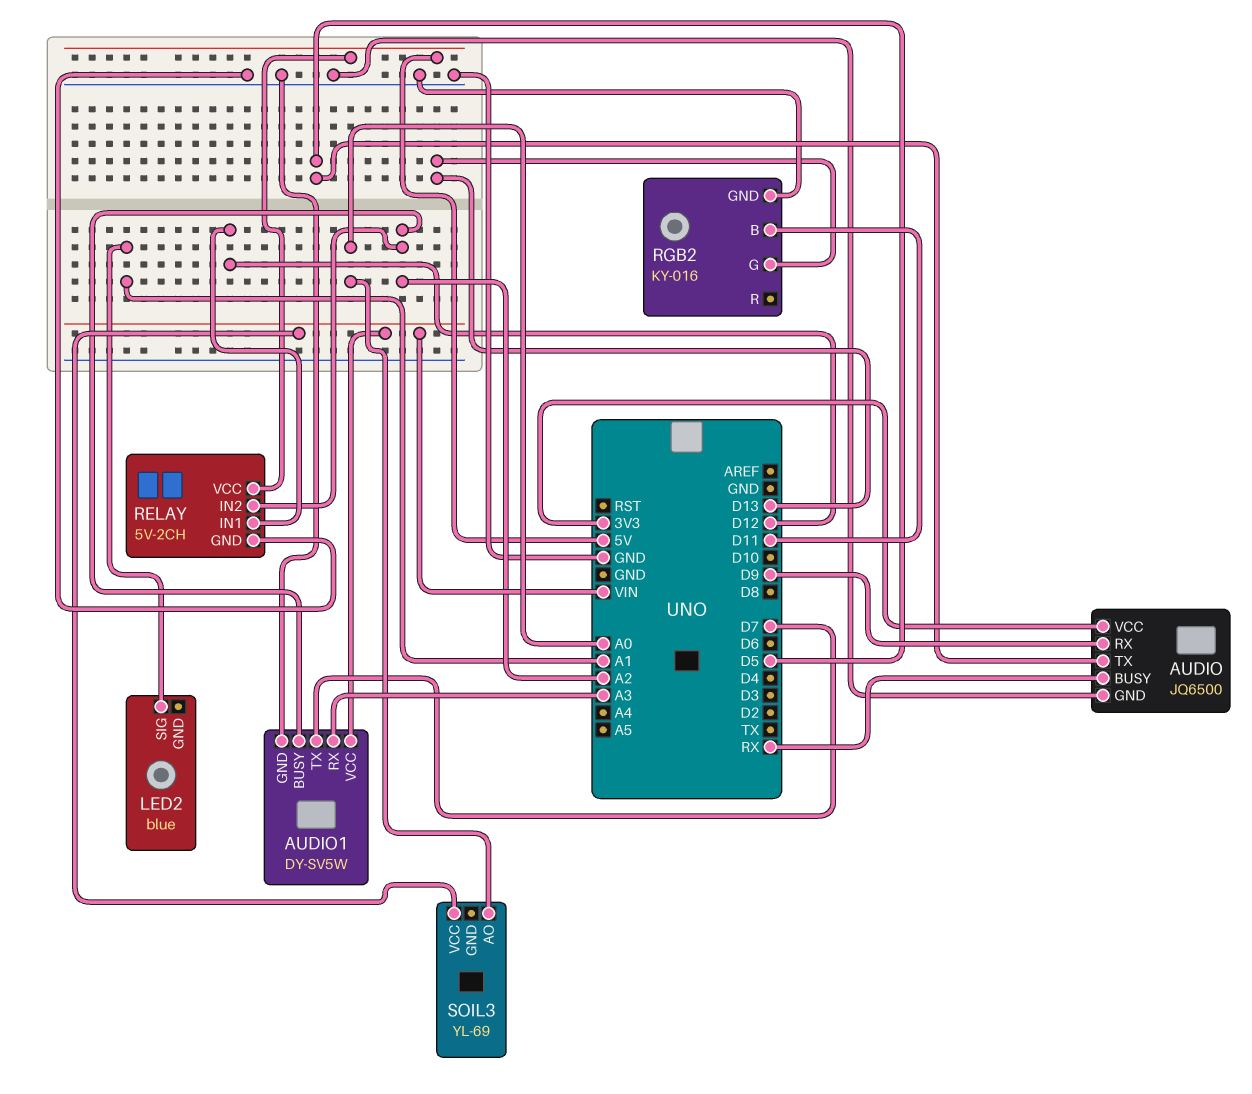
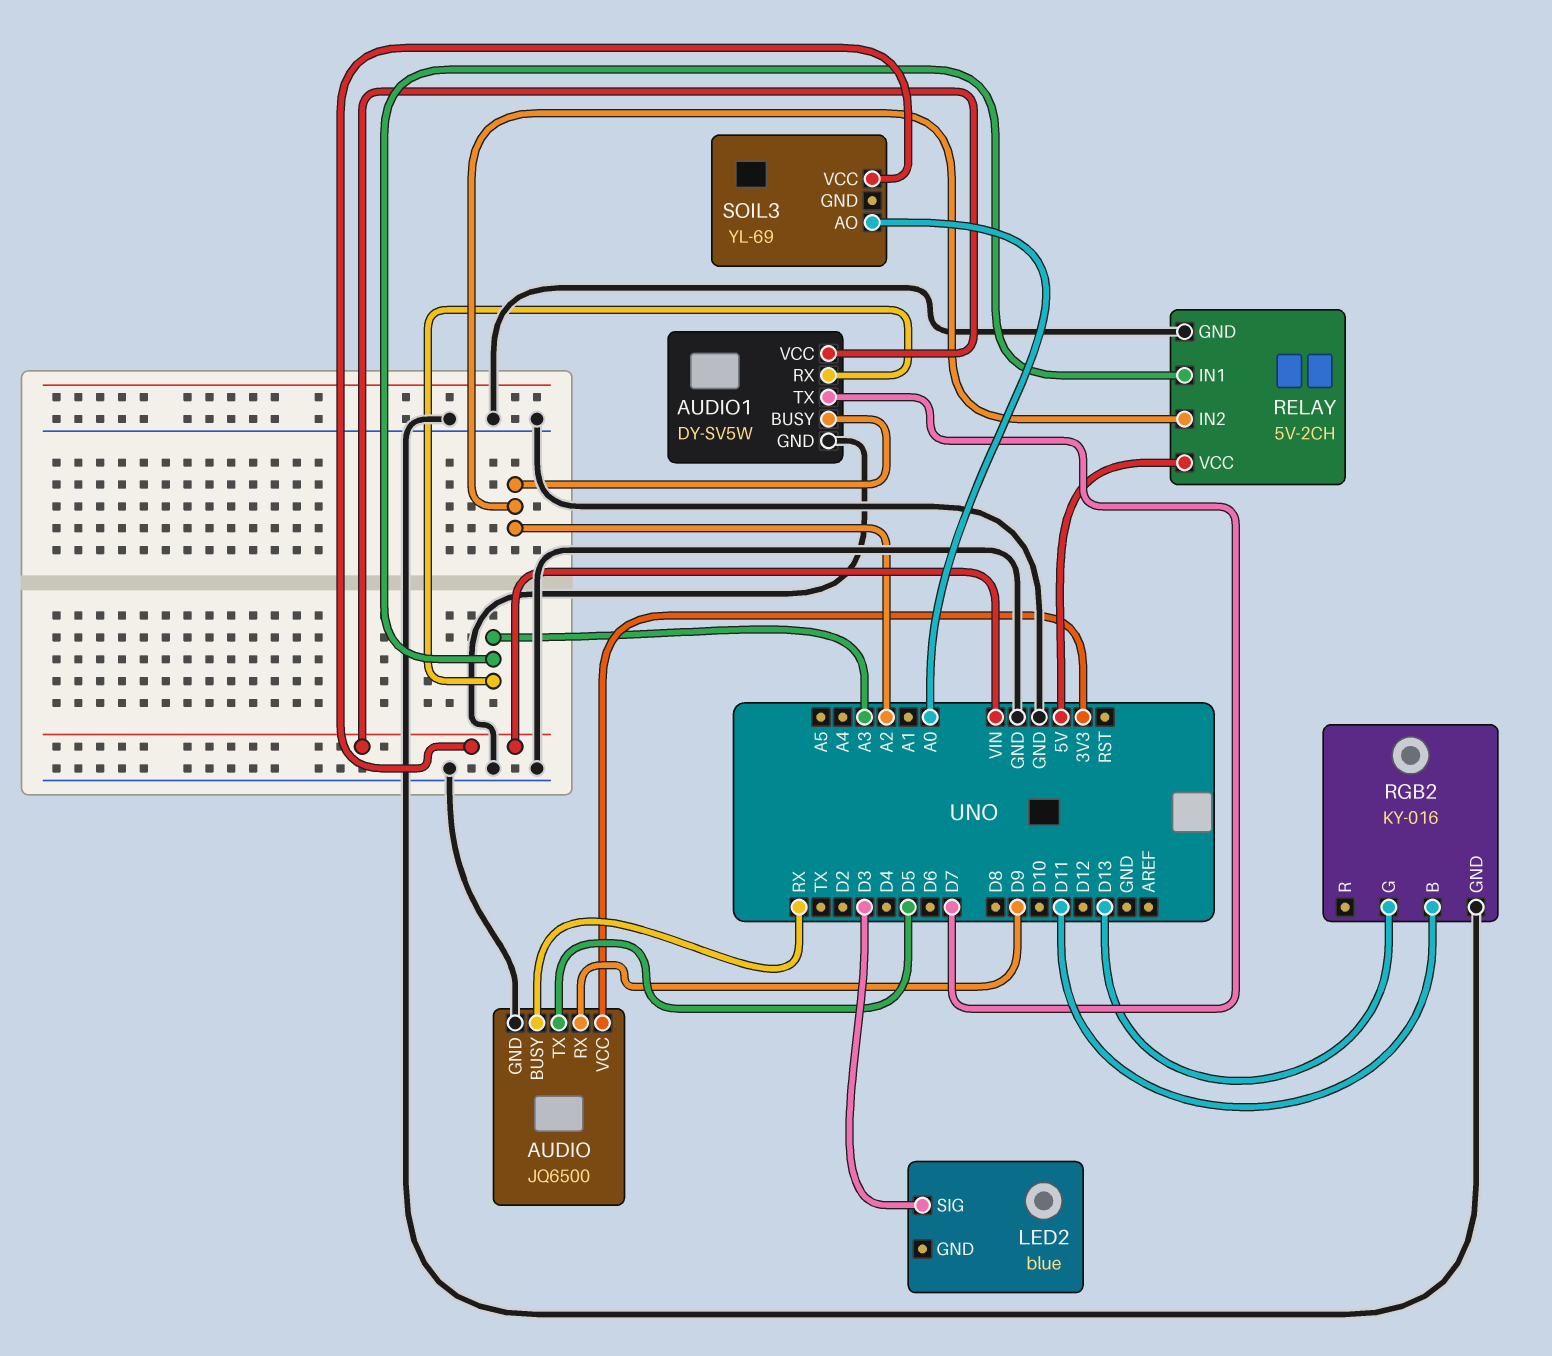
LED2 pin SIG: A1 -> D3
RELAY pin IN1: D12 -> A3

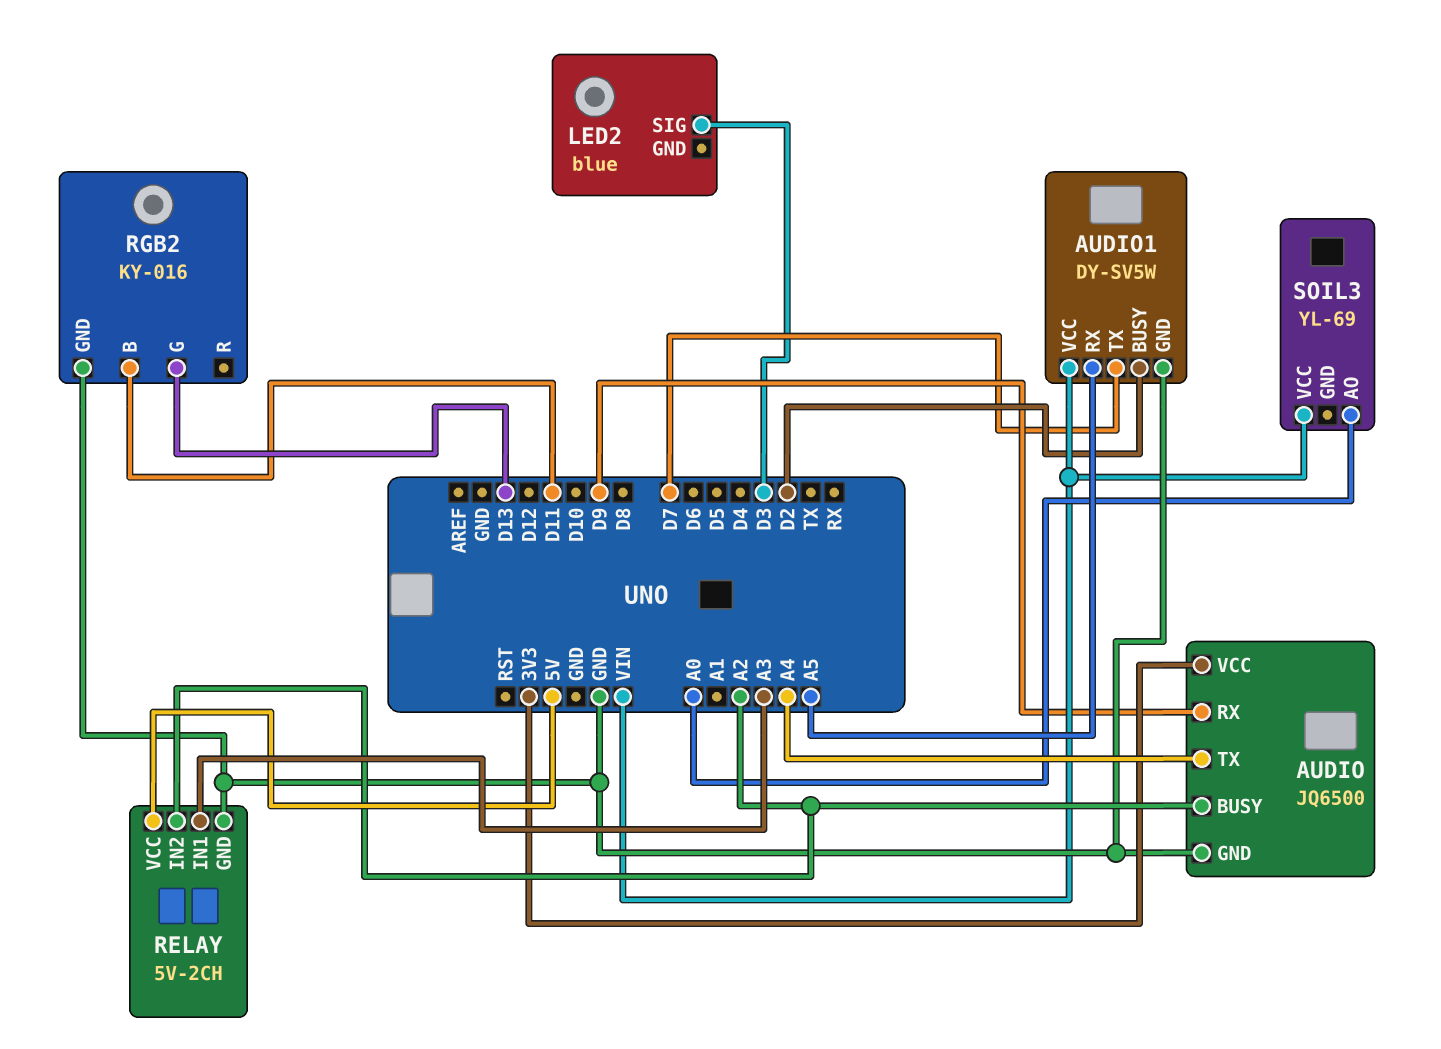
AUDIO pin BUSY: RX -> A2
AUDIO pin TX: D5 -> A4
AUDIO1 pin BUSY: A2 -> D2
AUDIO1 pin RX: A3 -> A5

